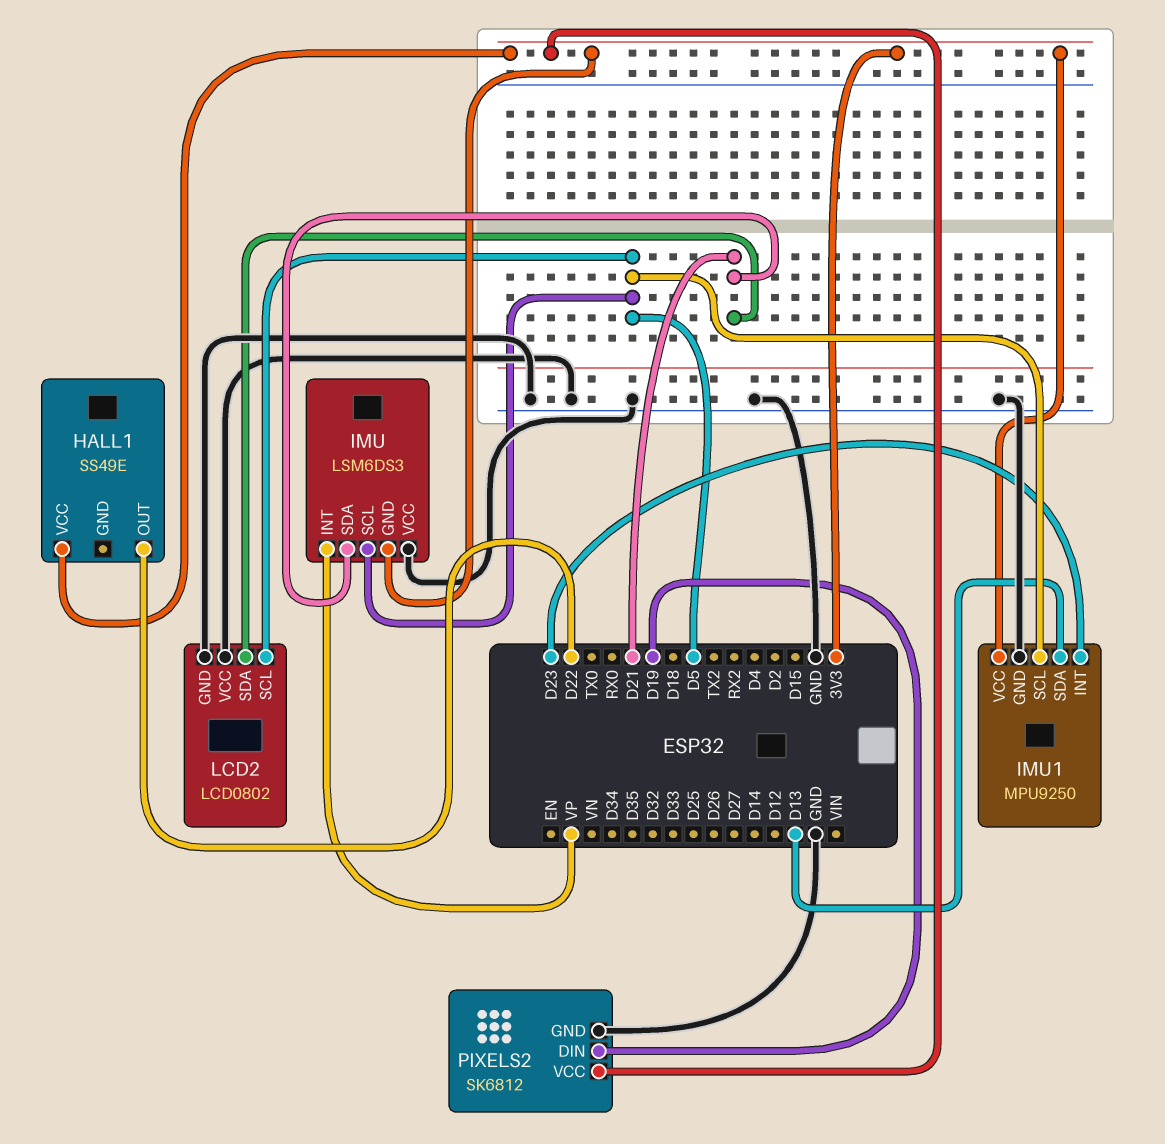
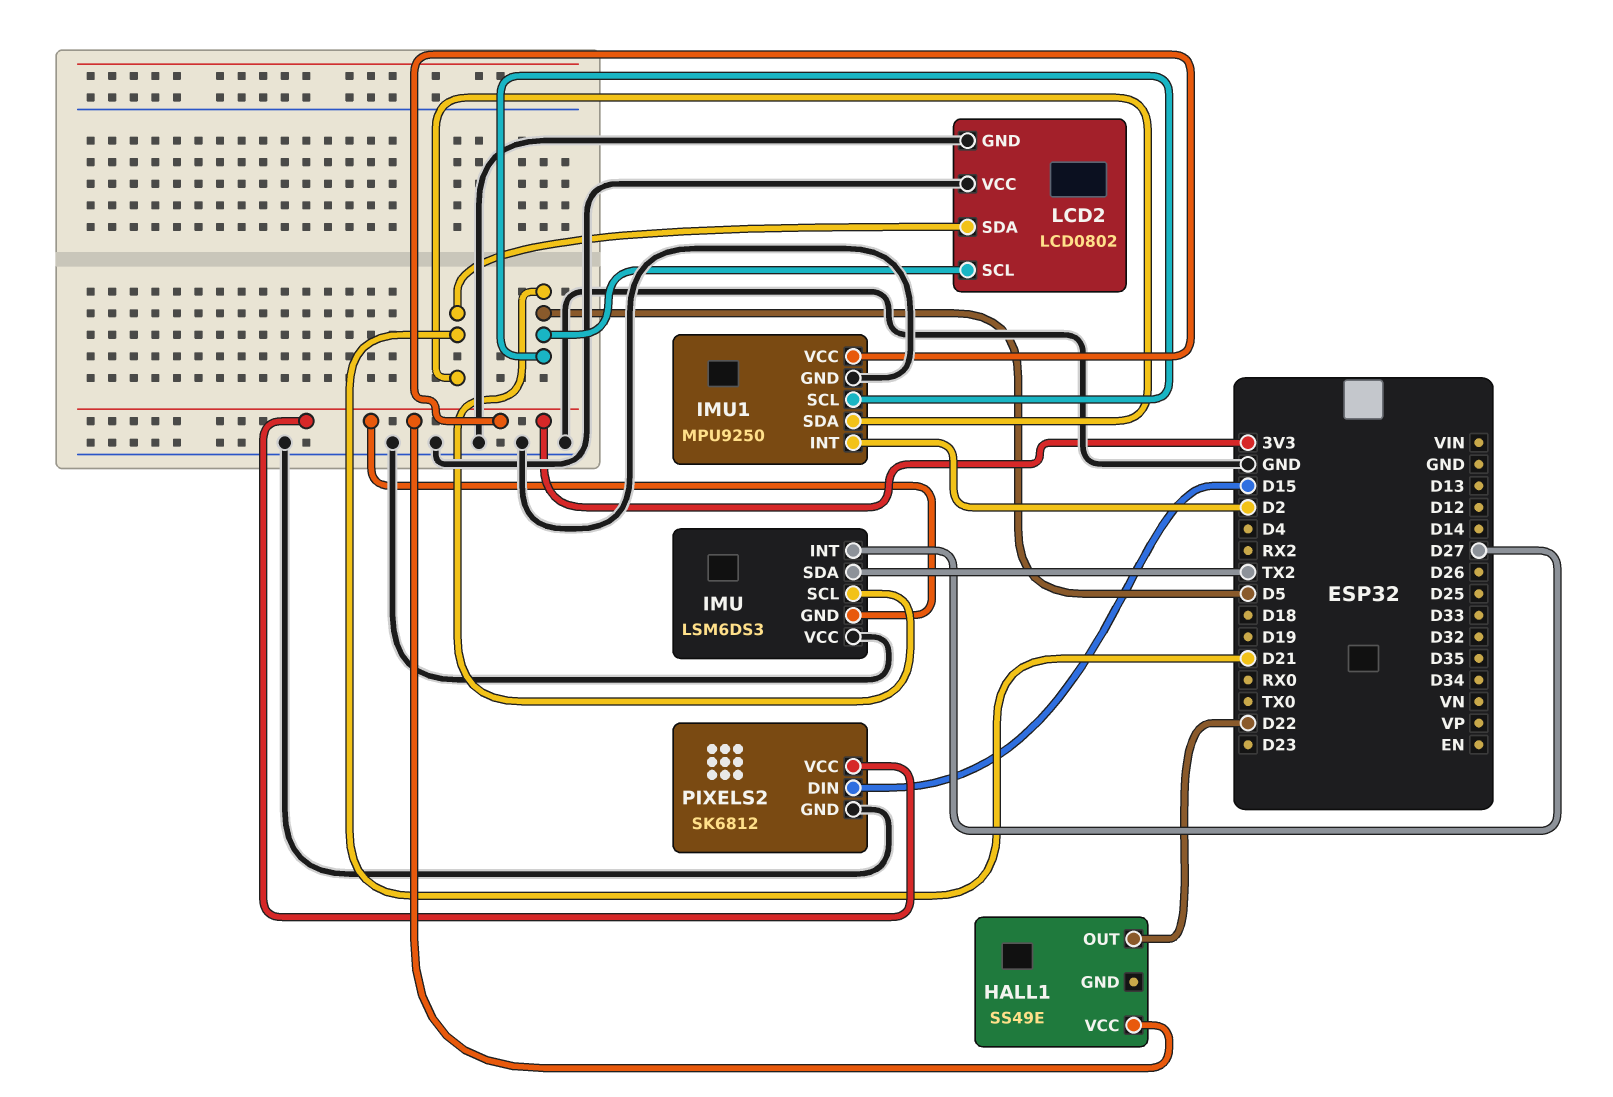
IMU pin INT: VP -> D27
IMU pin SDA: D21 -> TX2
IMU1 pin INT: D23 -> D2
IMU1 pin SDA: D13 -> D21
PIXELS2 pin DIN: D19 -> D15

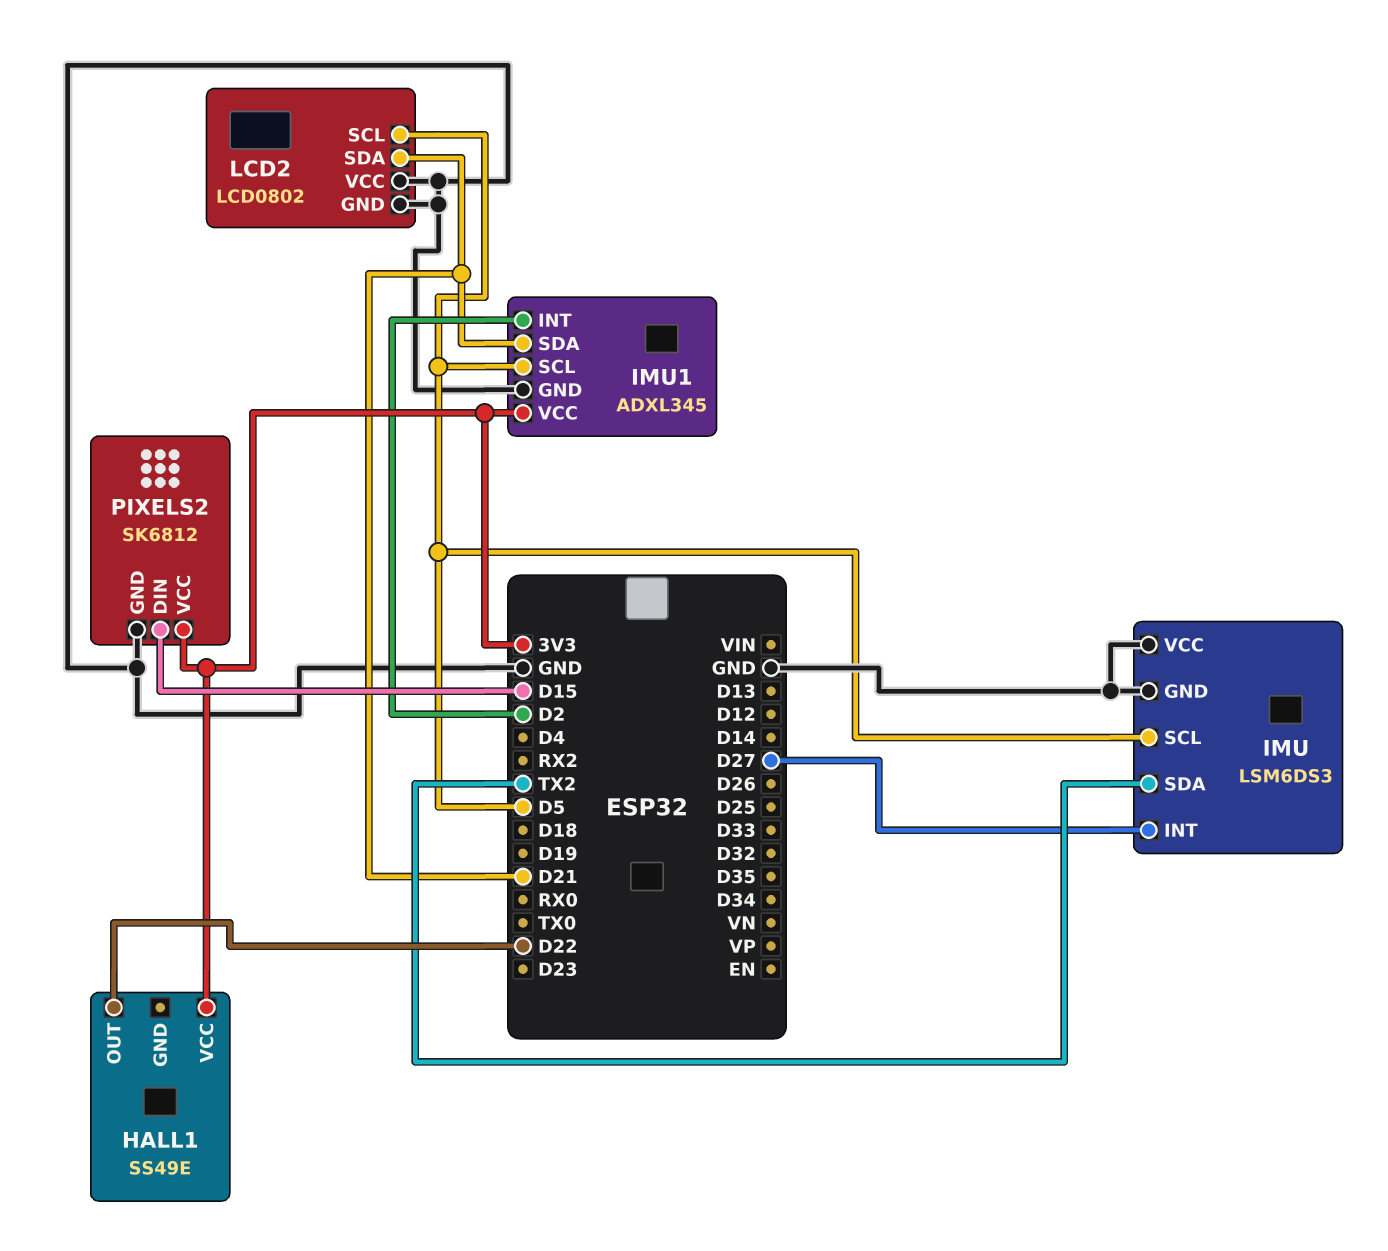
IMU pin GND: 3V3 -> GND
IMU1: MPU9250 -> ADXL345

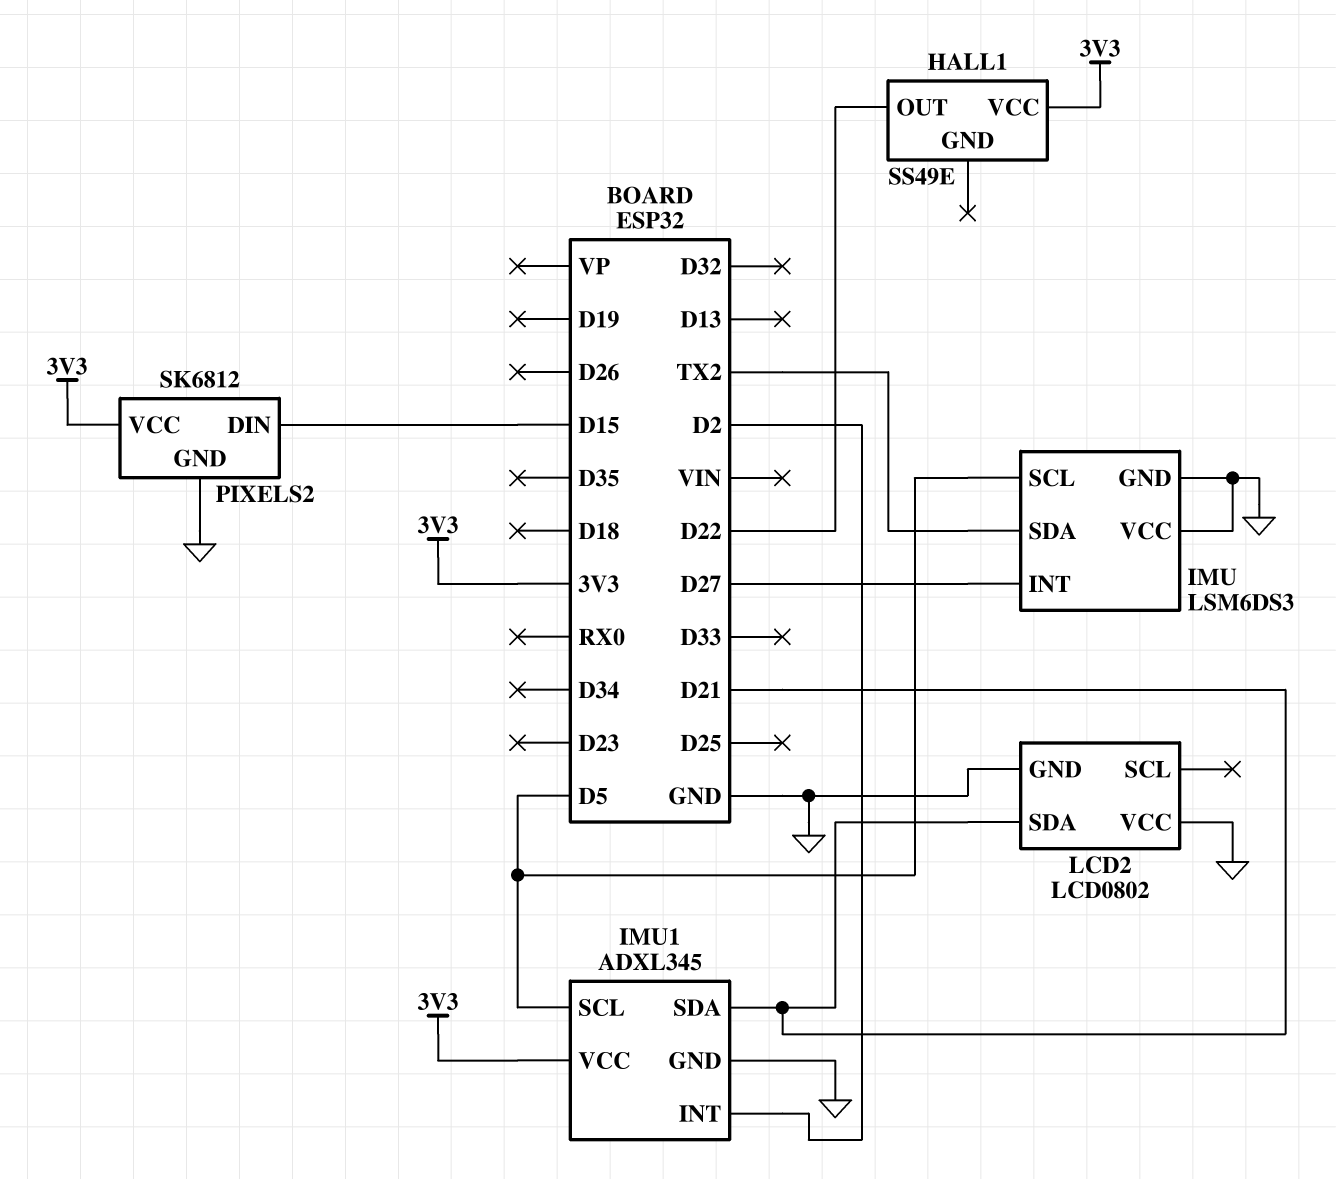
LCD2 pin SCL: D5 -> none

